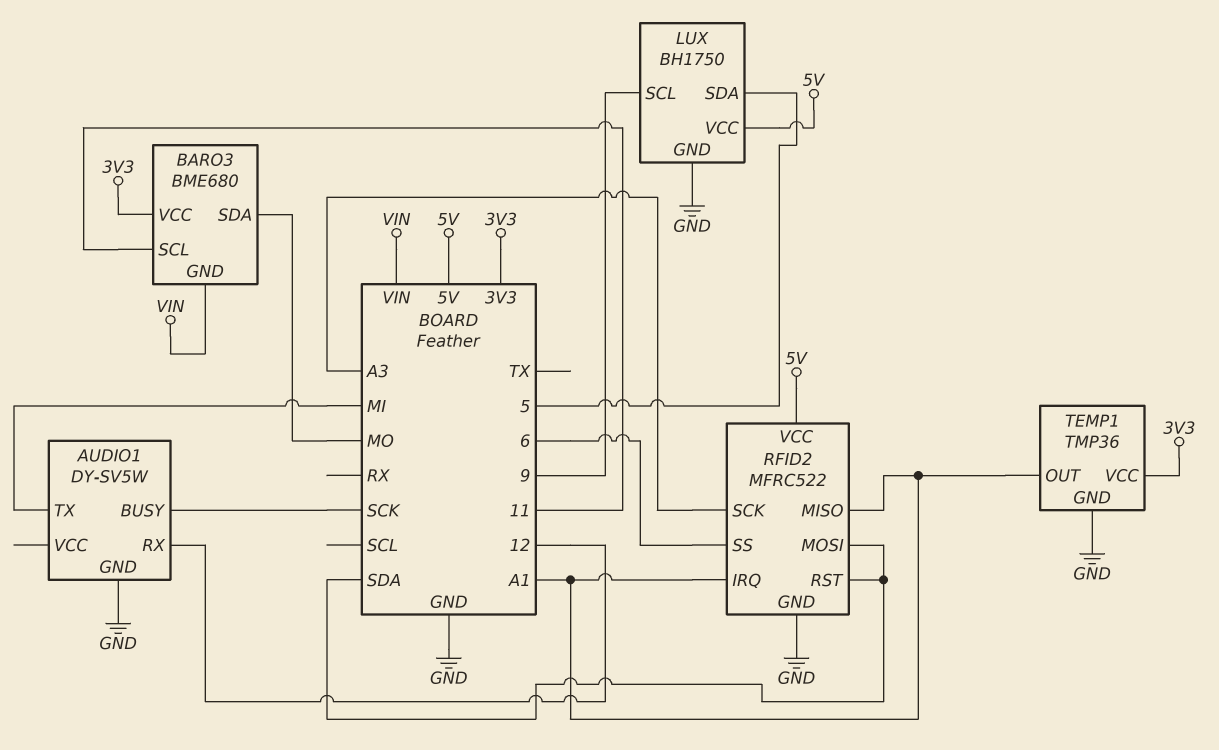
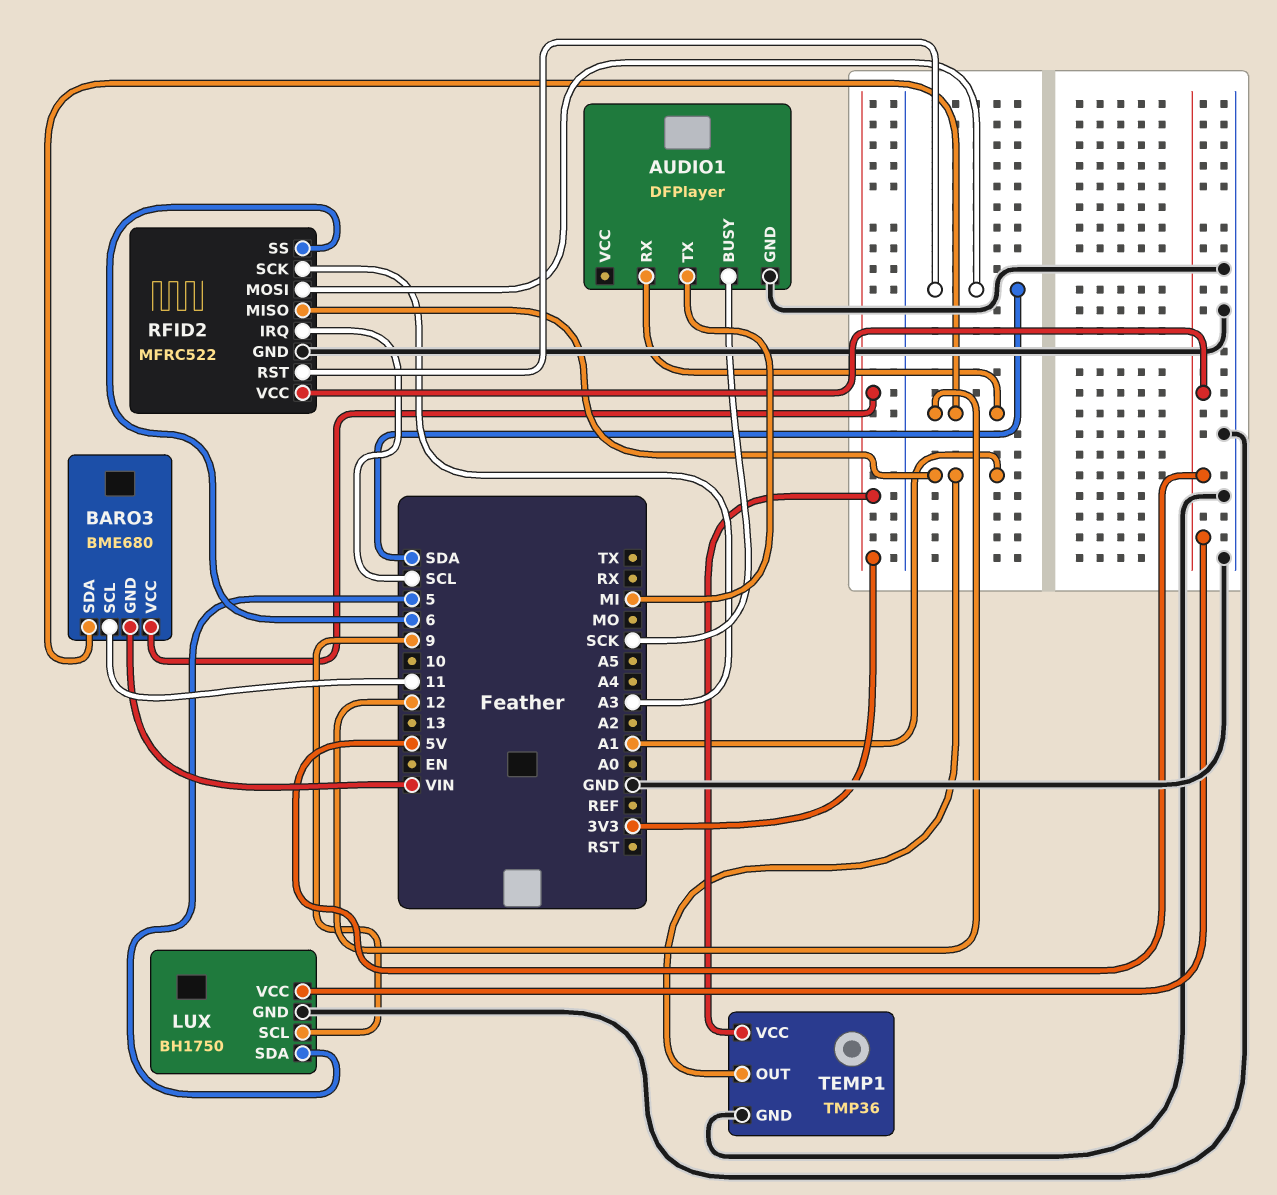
AUDIO1: DY-SV5W -> DFPlayer
BARO3 pin SDA: MO -> 12
RFID2 pin IRQ: A1 -> SCL

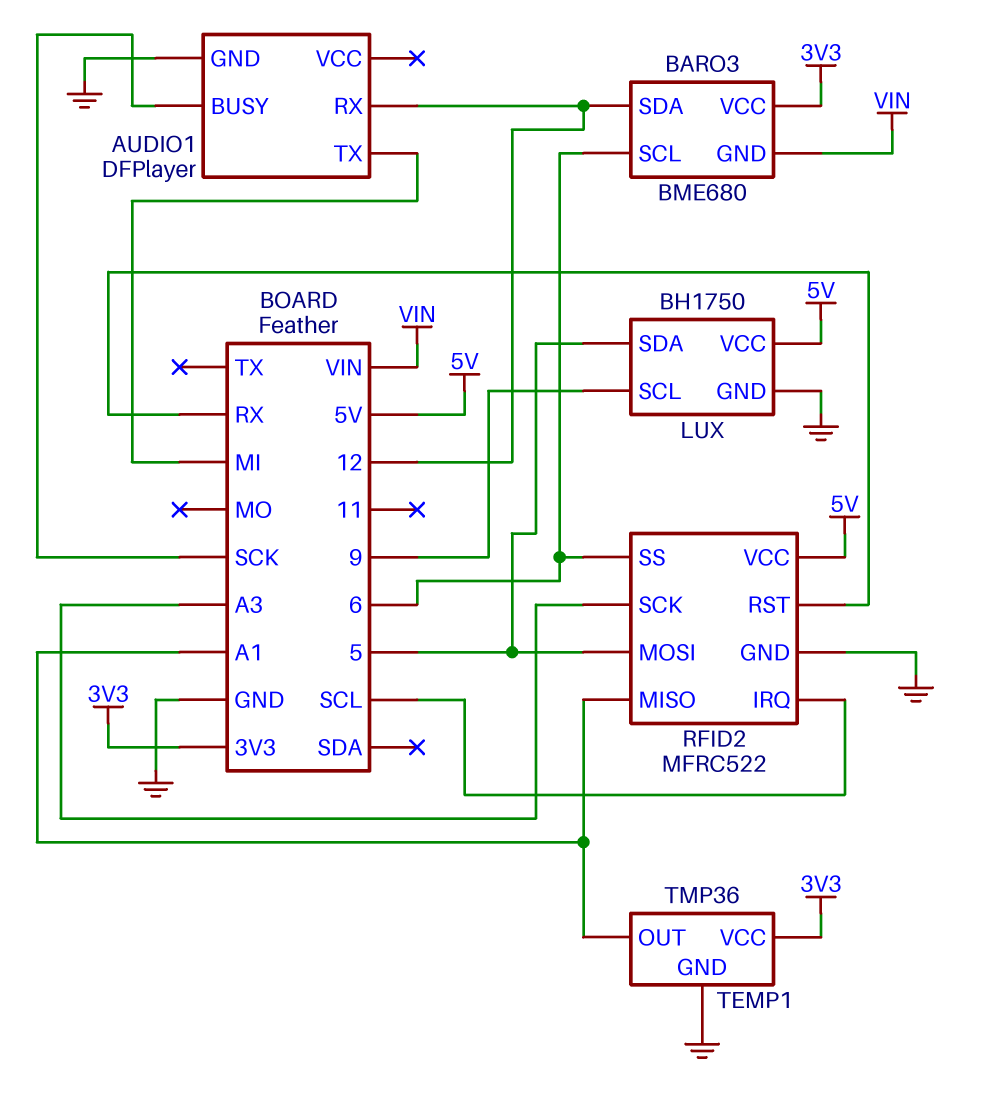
BARO3 pin SCL: 11 -> 6
RFID2 pin MOSI: SDA -> 5
RFID2 pin RST: SDA -> RX

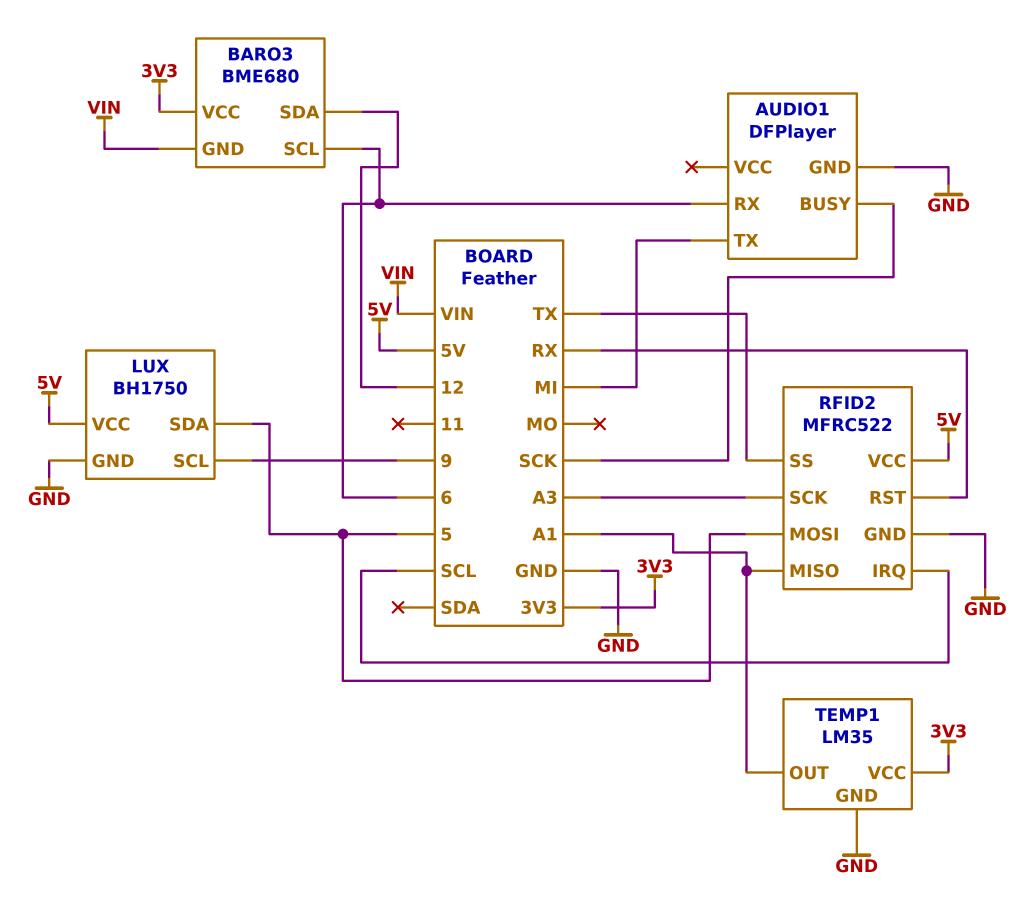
AUDIO1 pin RX: 12 -> 6
RFID2 pin SS: 6 -> TX
TEMP1: TMP36 -> LM35

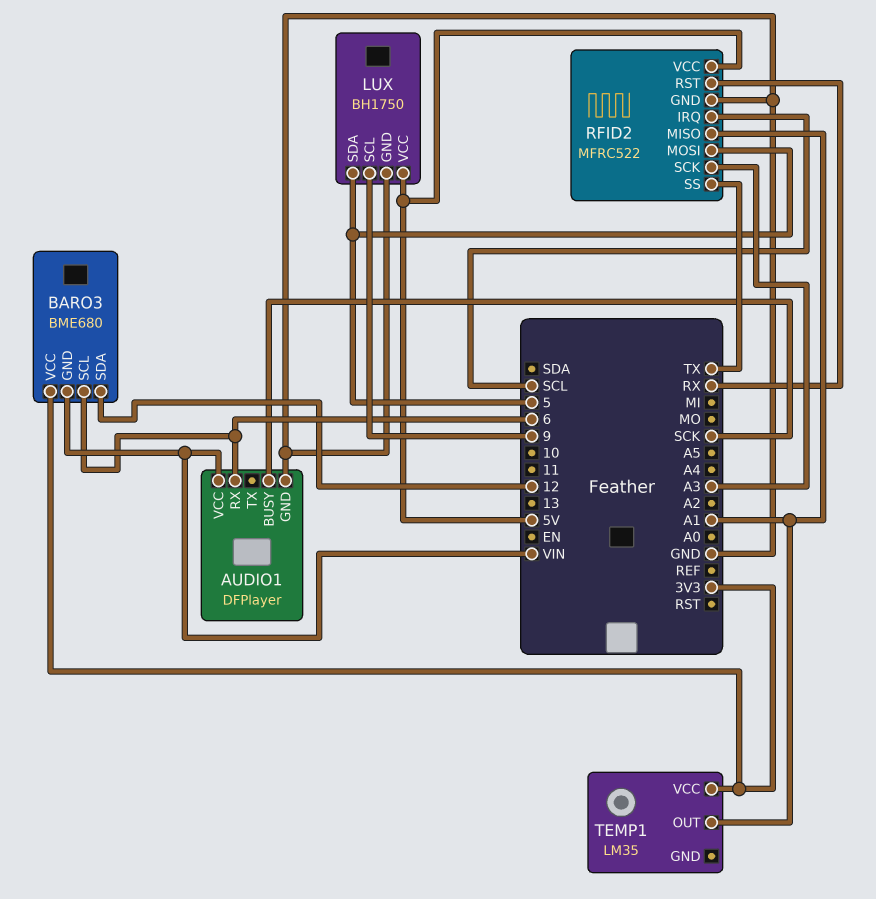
AUDIO1 pin TX: MI -> none
AUDIO1 pin VCC: none -> VIN
TEMP1 pin GND: GND -> none

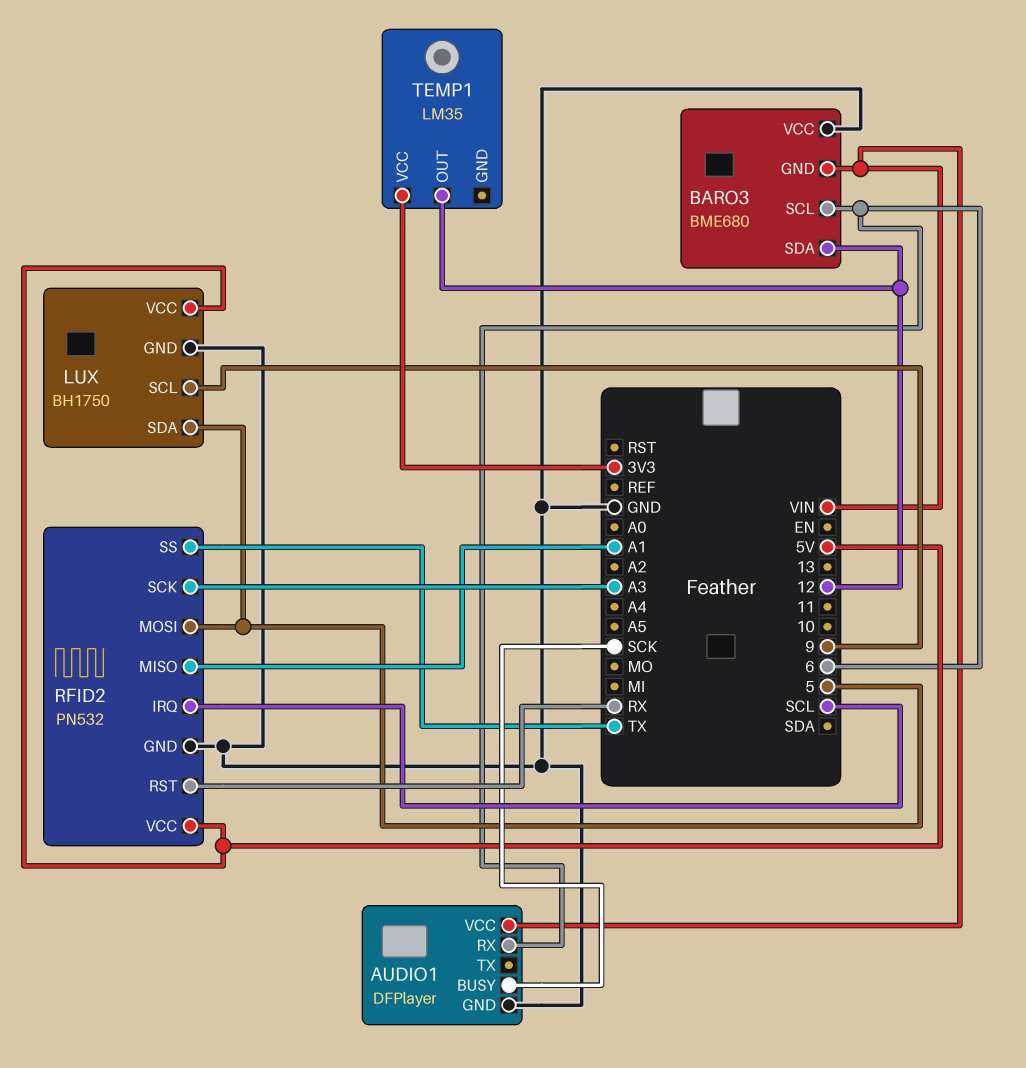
BARO3 pin VCC: 3V3 -> GND
RFID2: MFRC522 -> PN532
TEMP1 pin OUT: A1 -> 12

